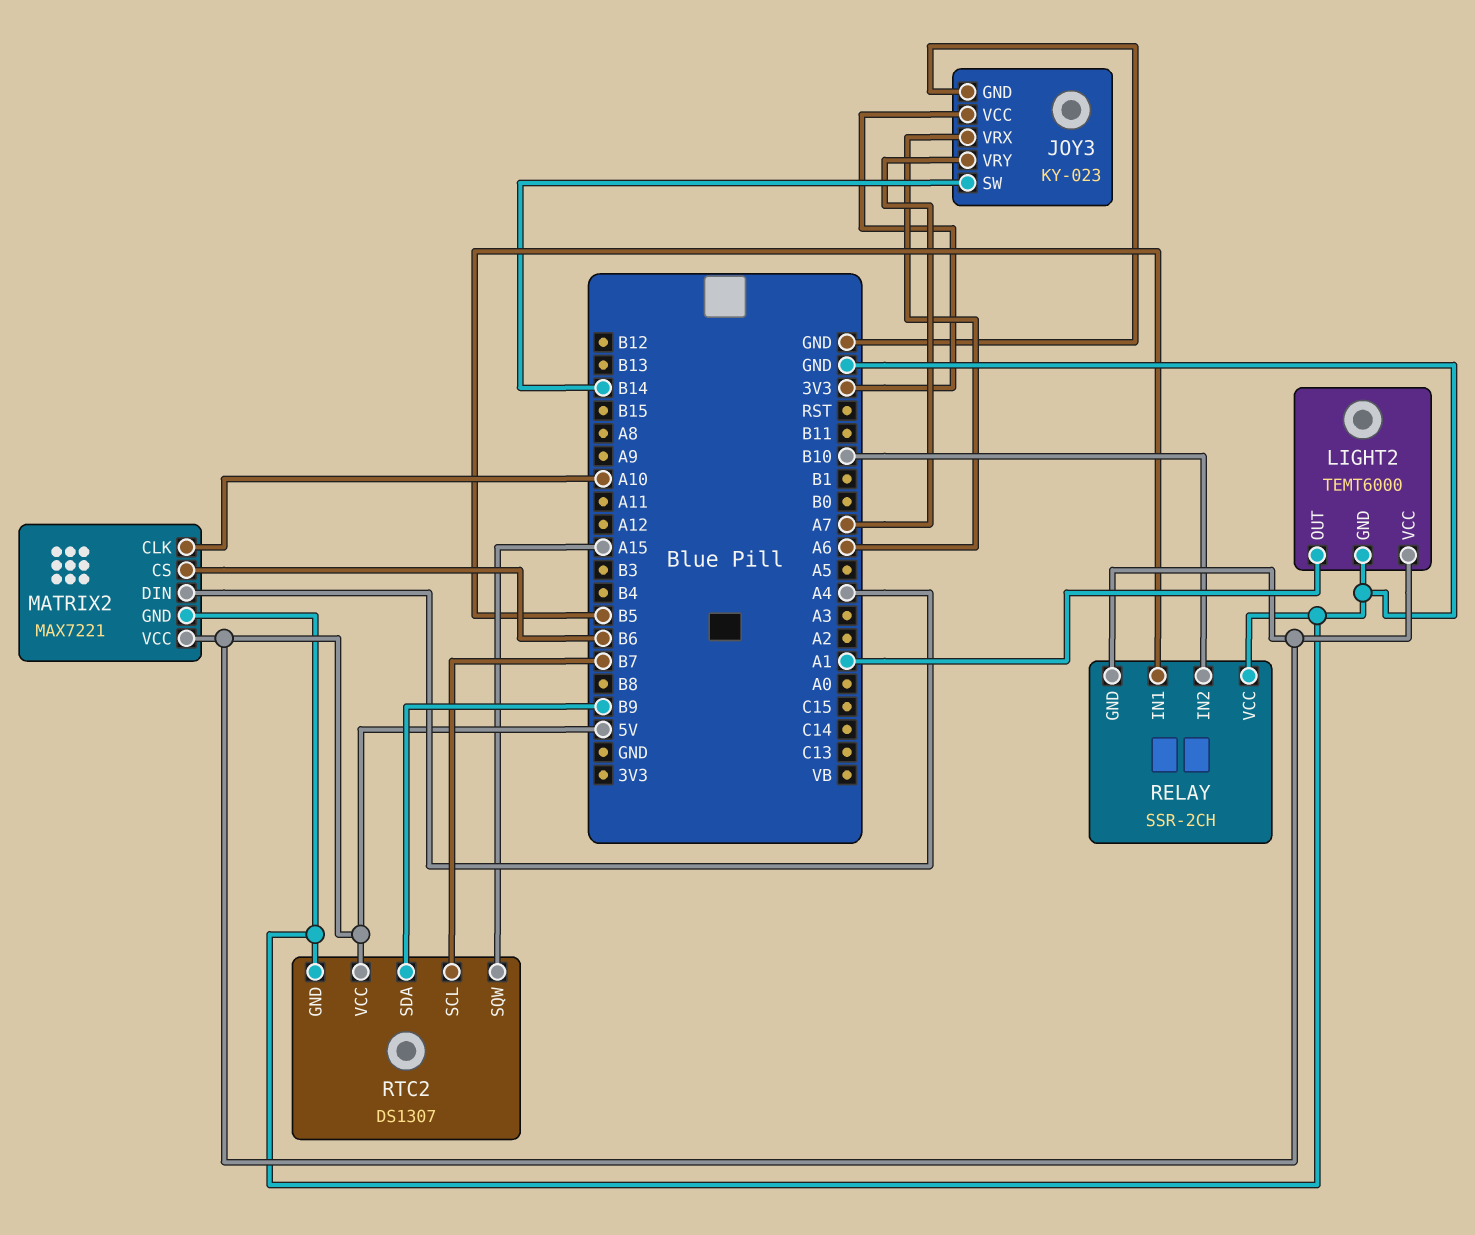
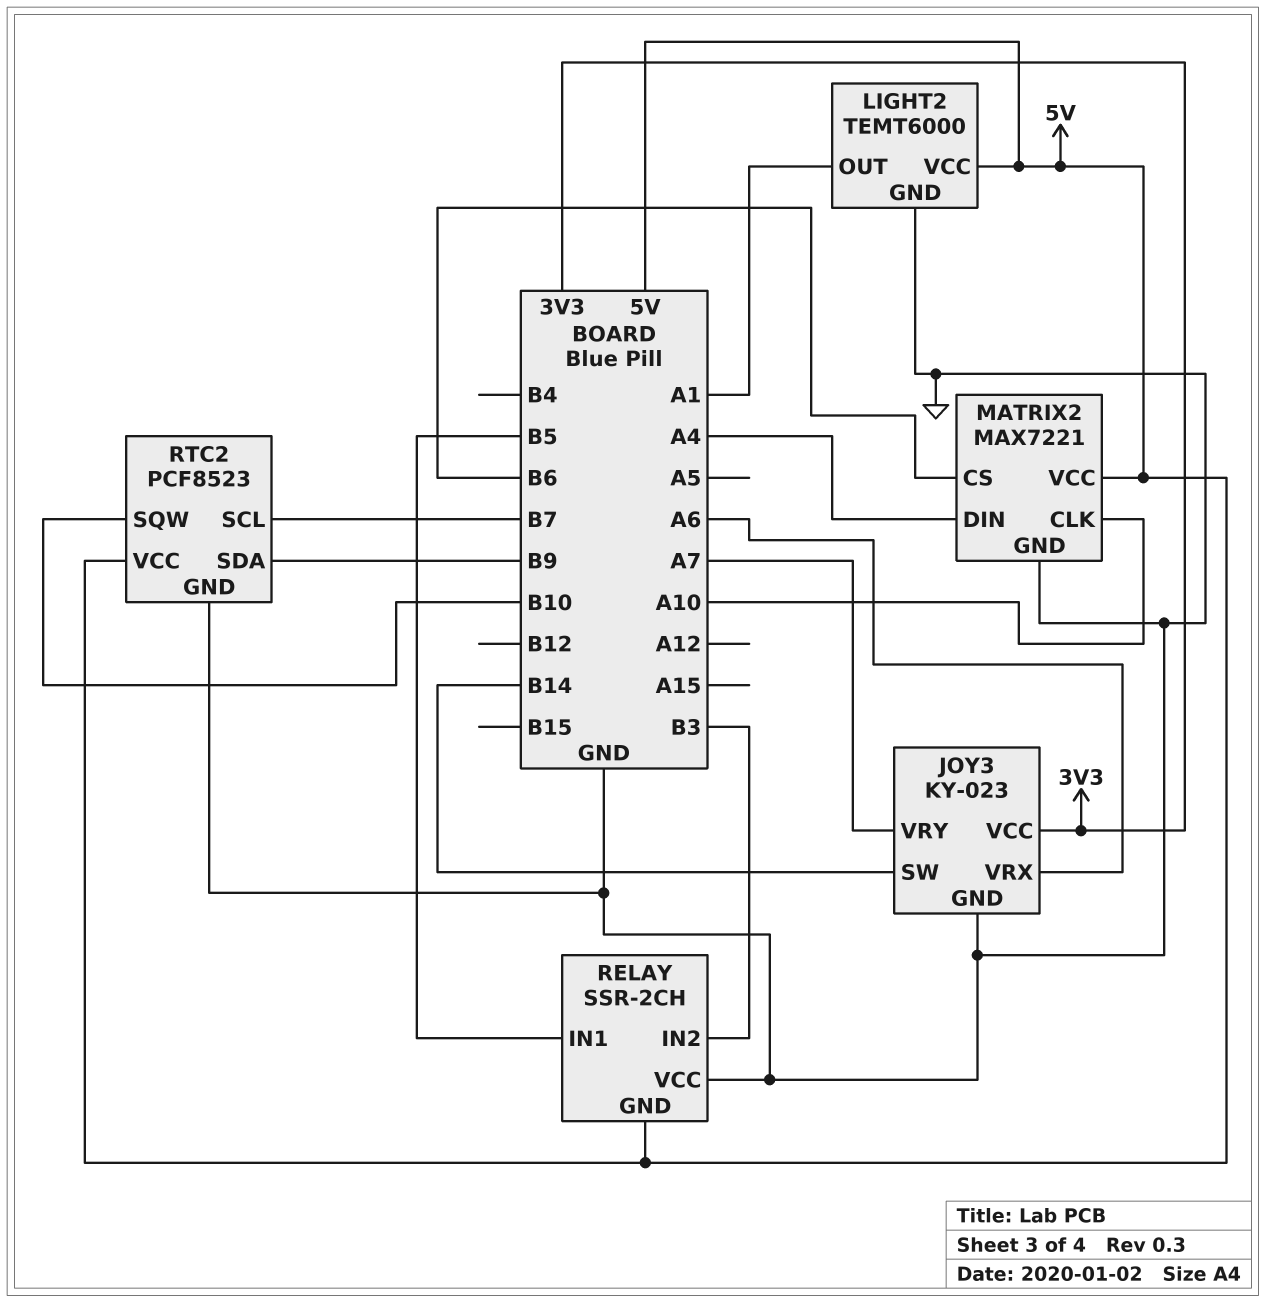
RELAY pin IN2: B10 -> B3
RTC2: DS1307 -> PCF8523
RTC2 pin SQW: A15 -> B10

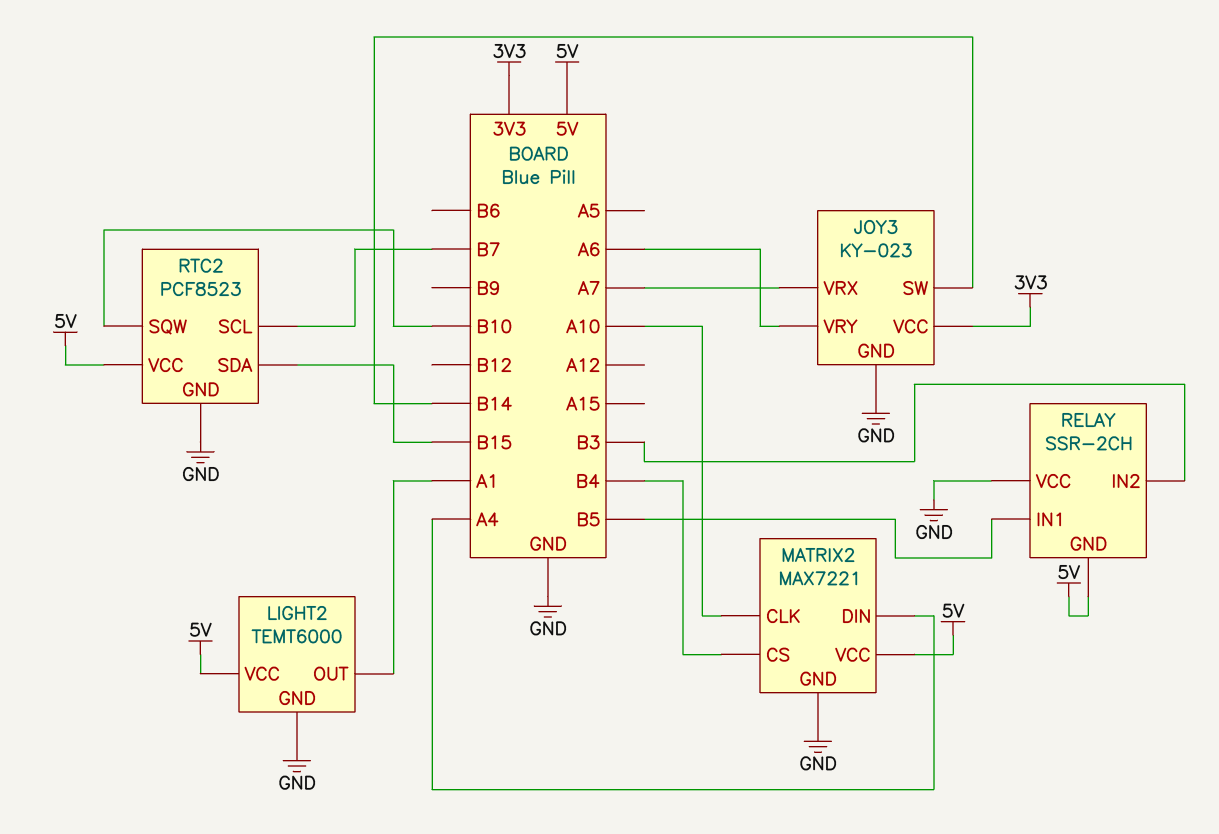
JOY3 pin VRX: A6 -> A7
JOY3 pin VRY: A7 -> A6
MATRIX2 pin CS: B6 -> B4
RTC2 pin SDA: B9 -> B15

